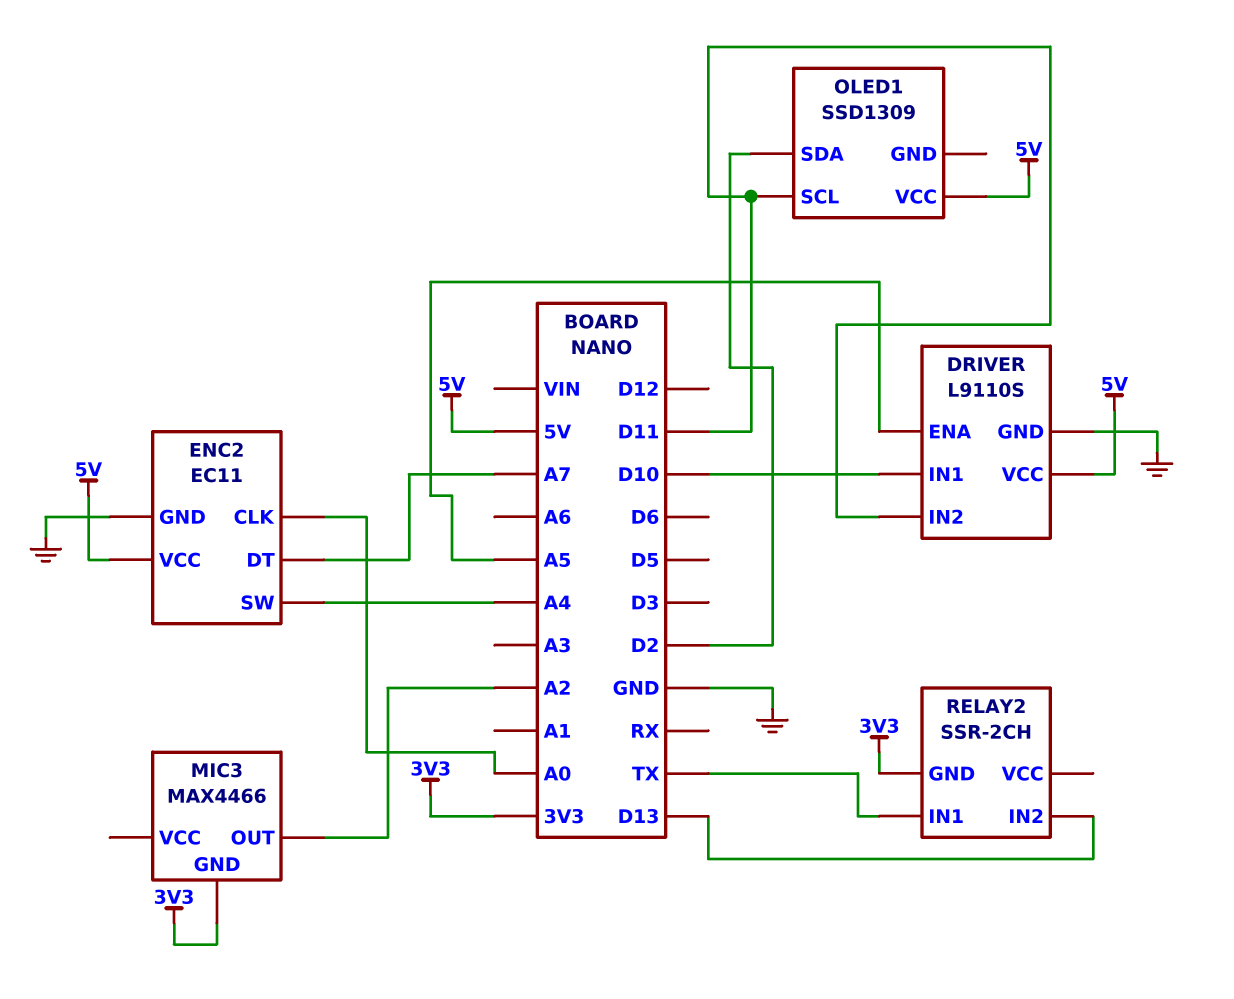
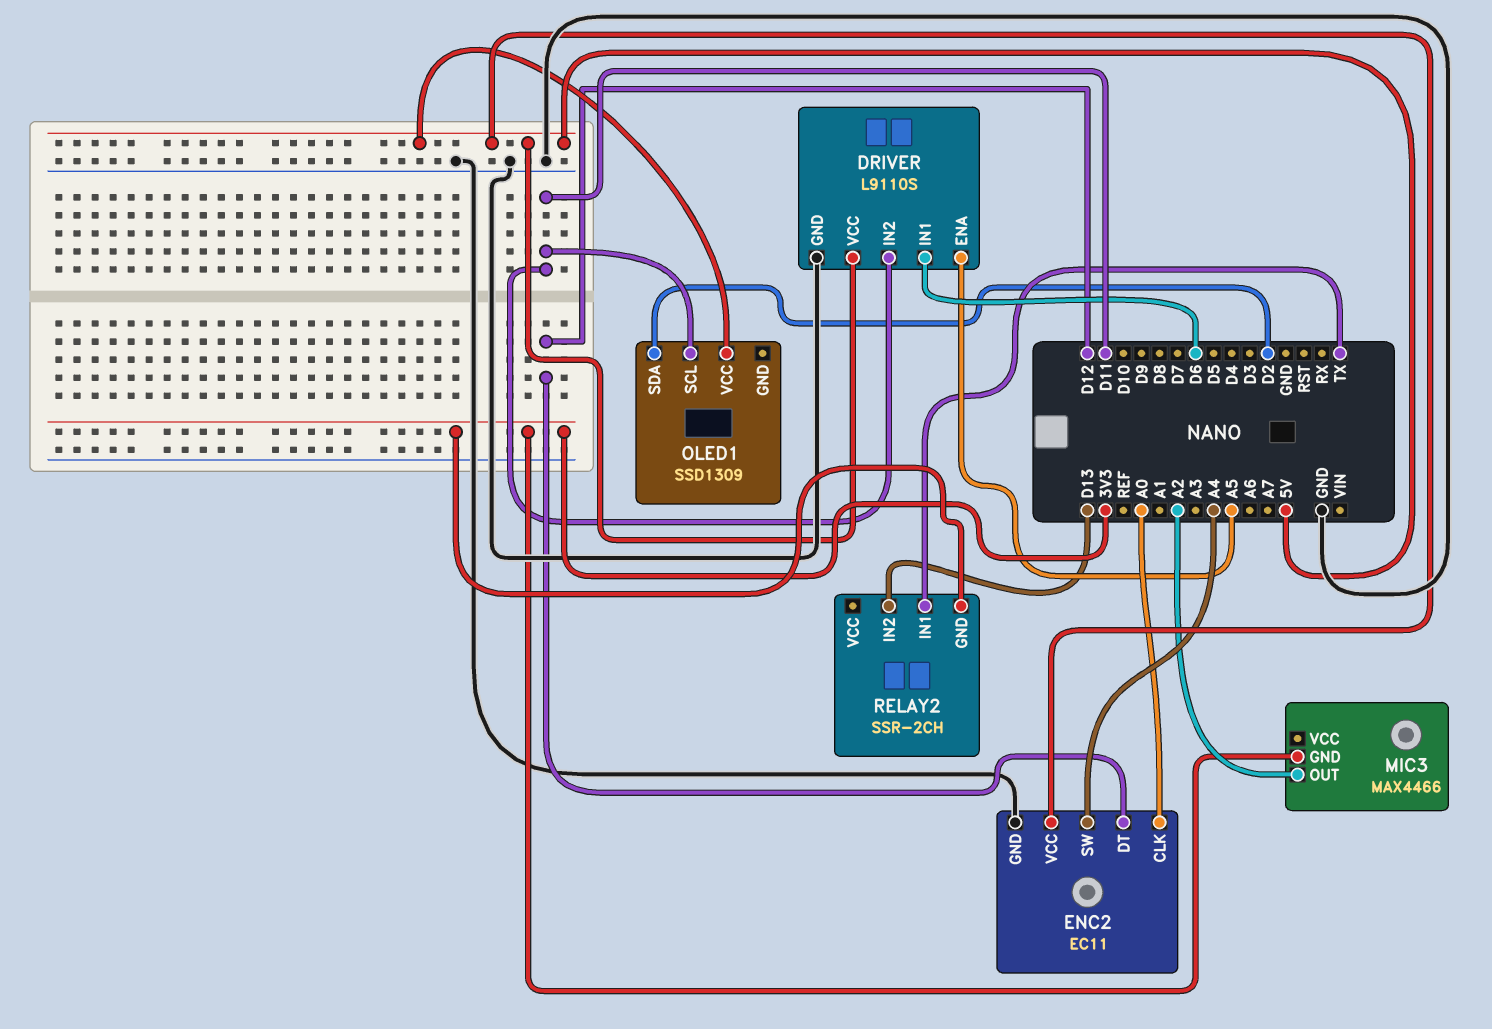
DRIVER pin IN1: D10 -> D6
ENC2 pin DT: A7 -> D12

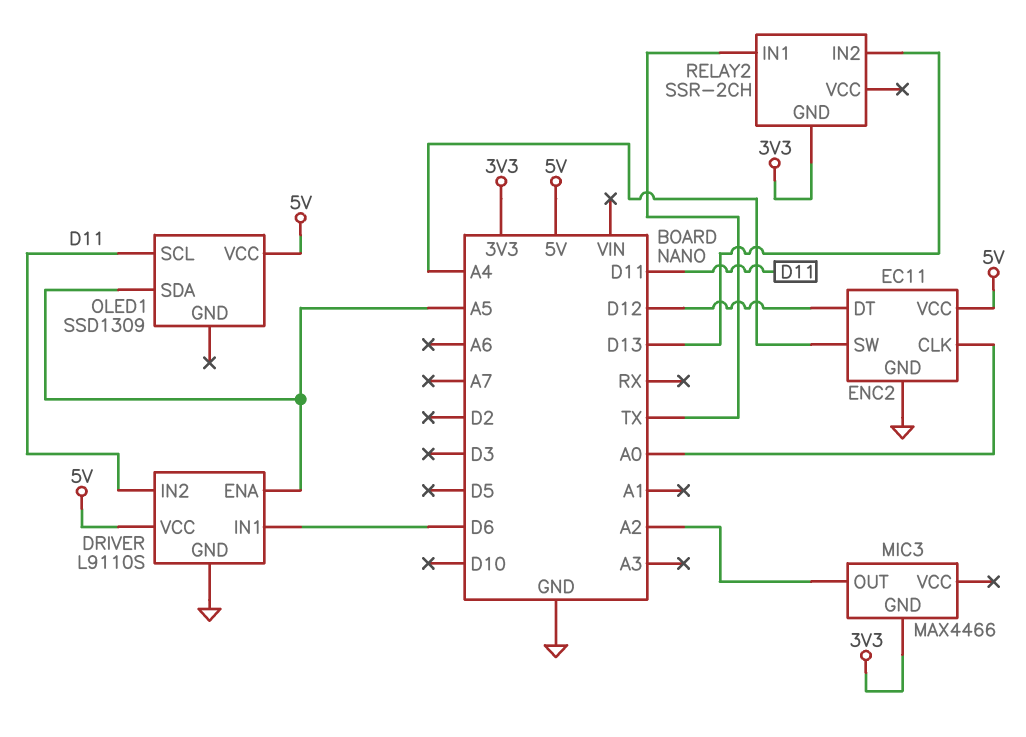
OLED1 pin SDA: D2 -> A5

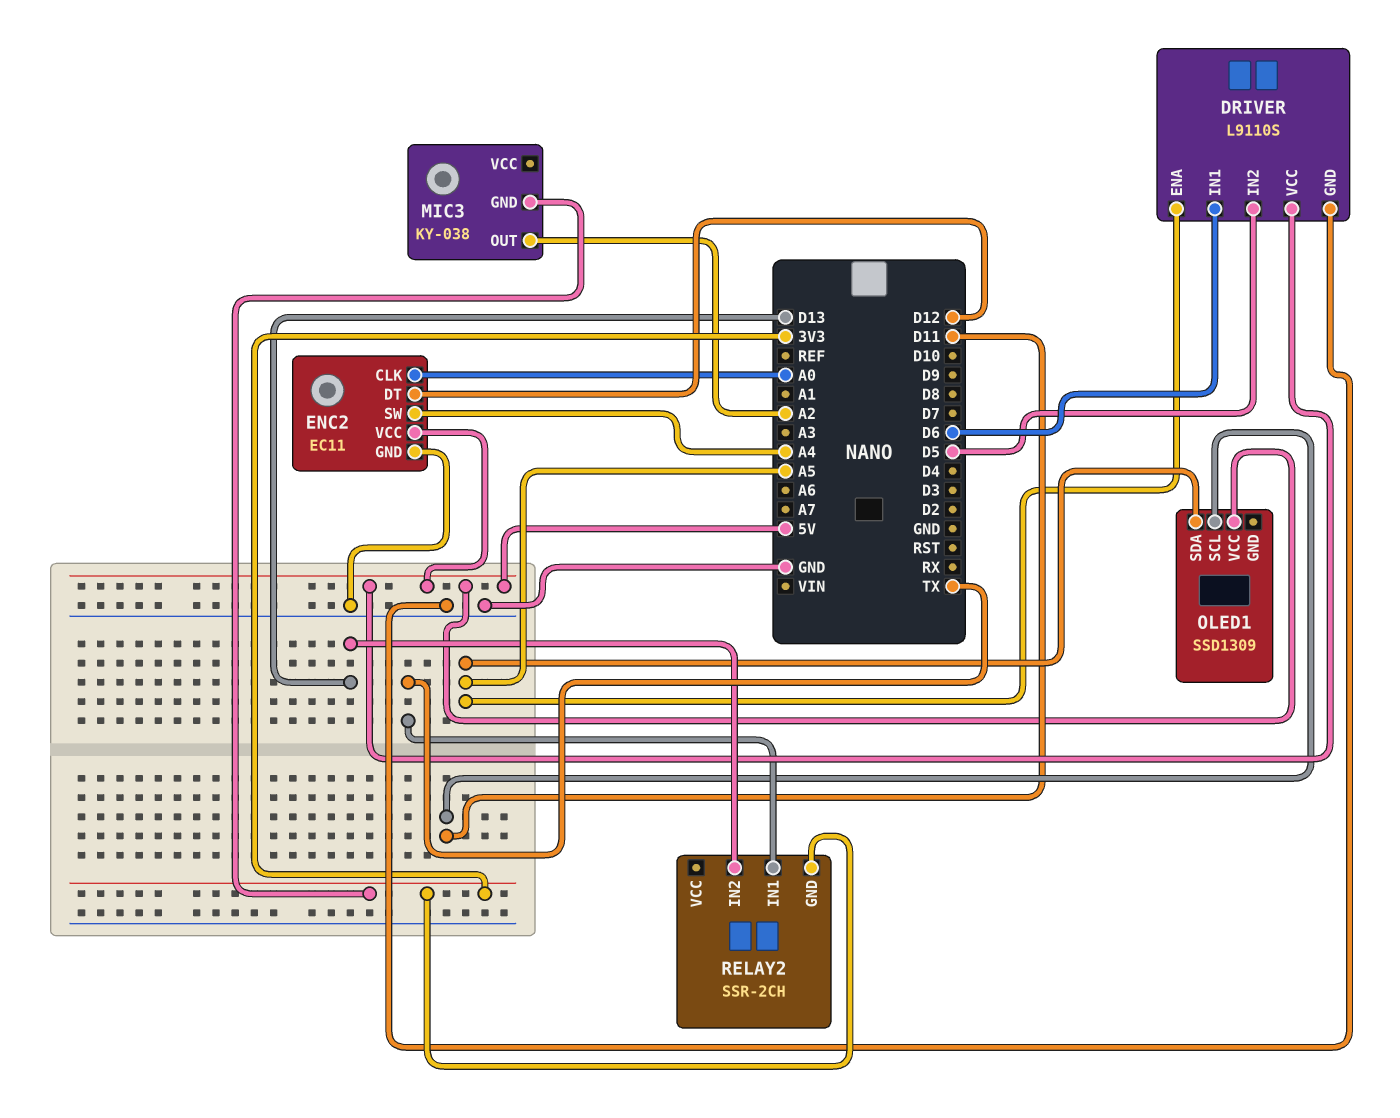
DRIVER pin IN2: D11 -> D5
MIC3: MAX4466 -> KY-038

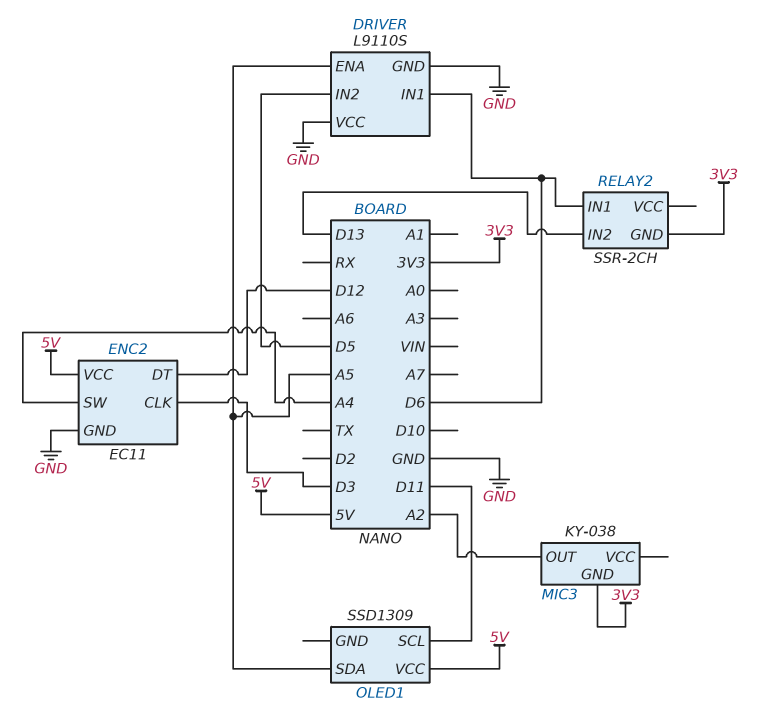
DRIVER pin VCC: 5V -> GND
ENC2 pin CLK: A0 -> D3
RELAY2 pin IN1: TX -> D6

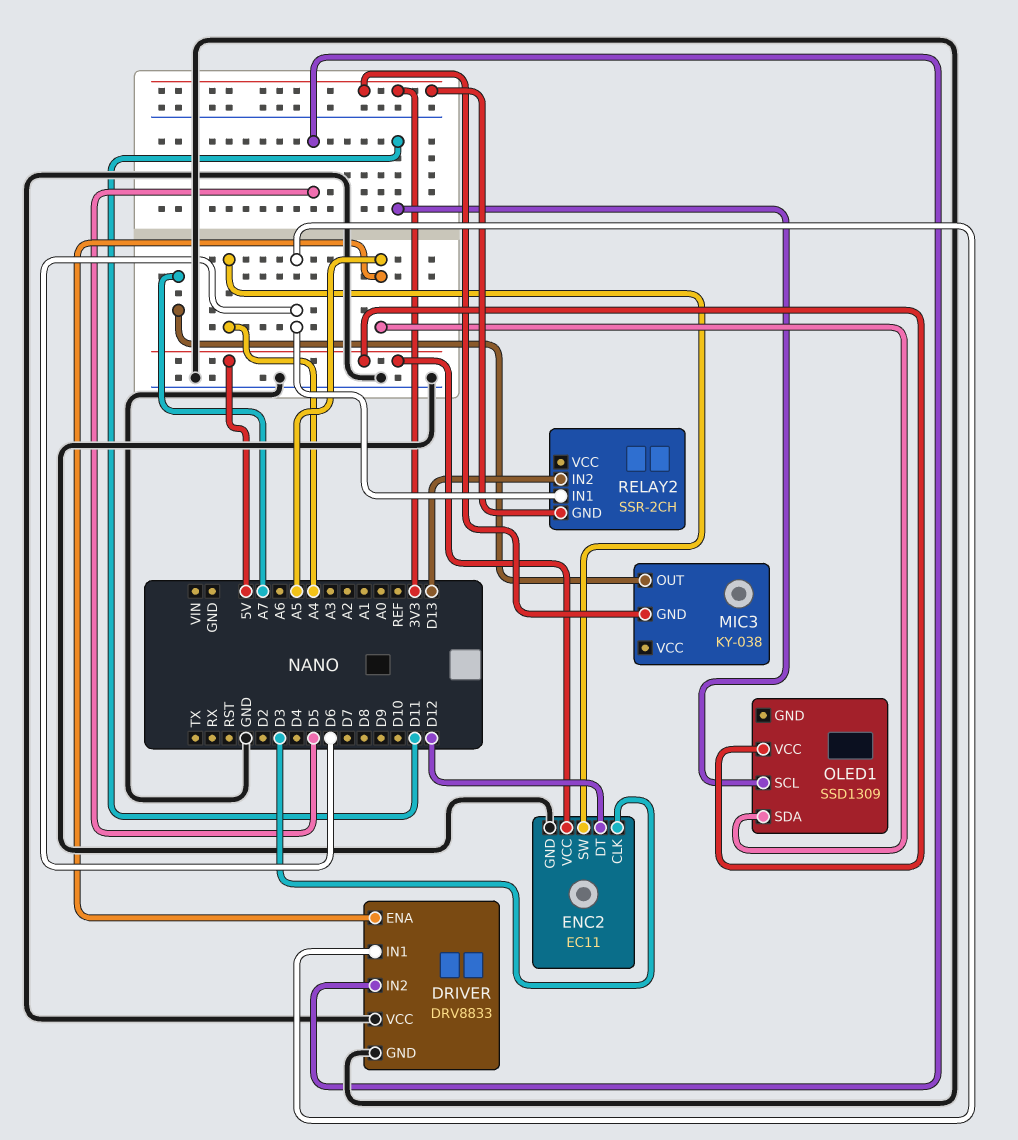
DRIVER: L9110S -> DRV8833
MIC3 pin OUT: A2 -> A7

